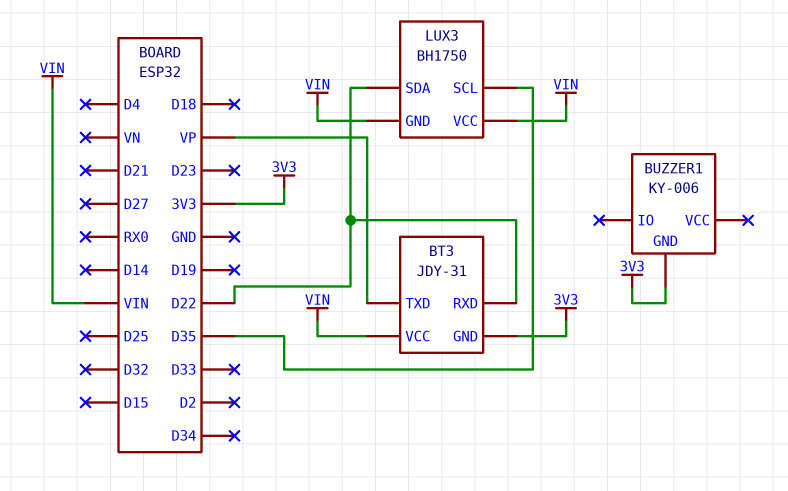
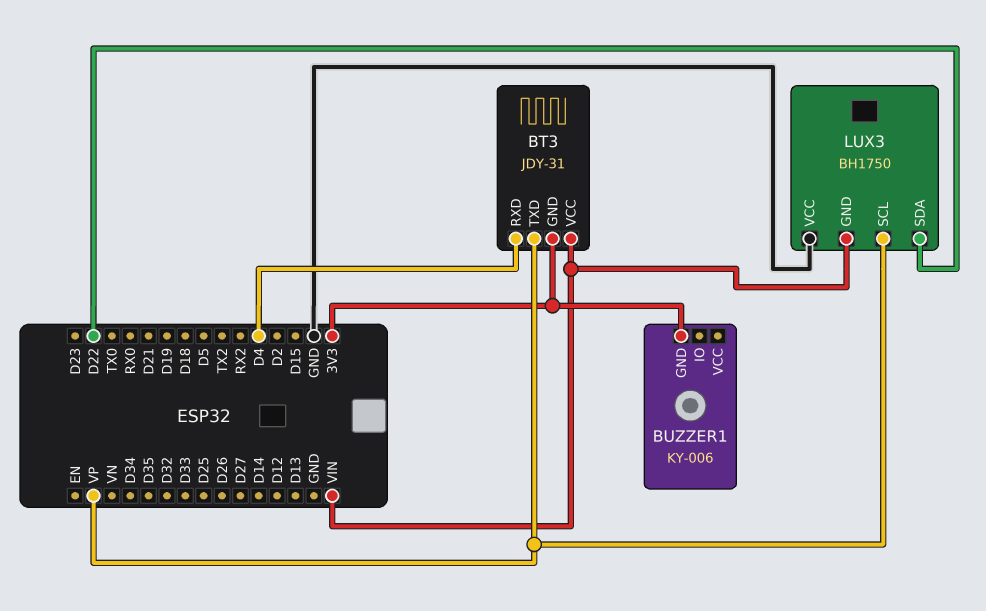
BT3 pin RXD: D22 -> D4
LUX3 pin SCL: D35 -> VP
LUX3 pin VCC: VIN -> GND

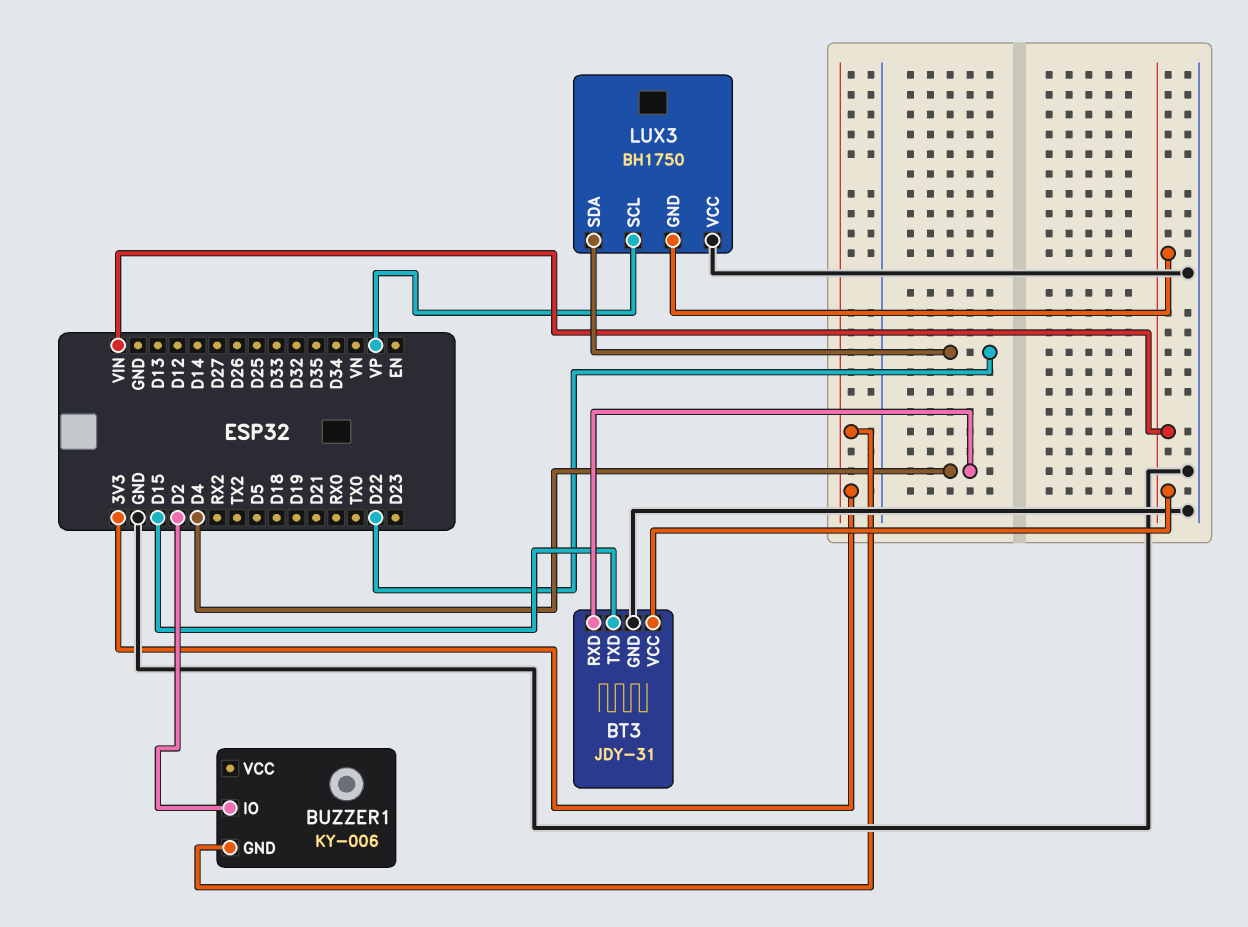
BT3 pin GND: 3V3 -> GND
BT3 pin TXD: VP -> D15
BUZZER1 pin IO: none -> D2

